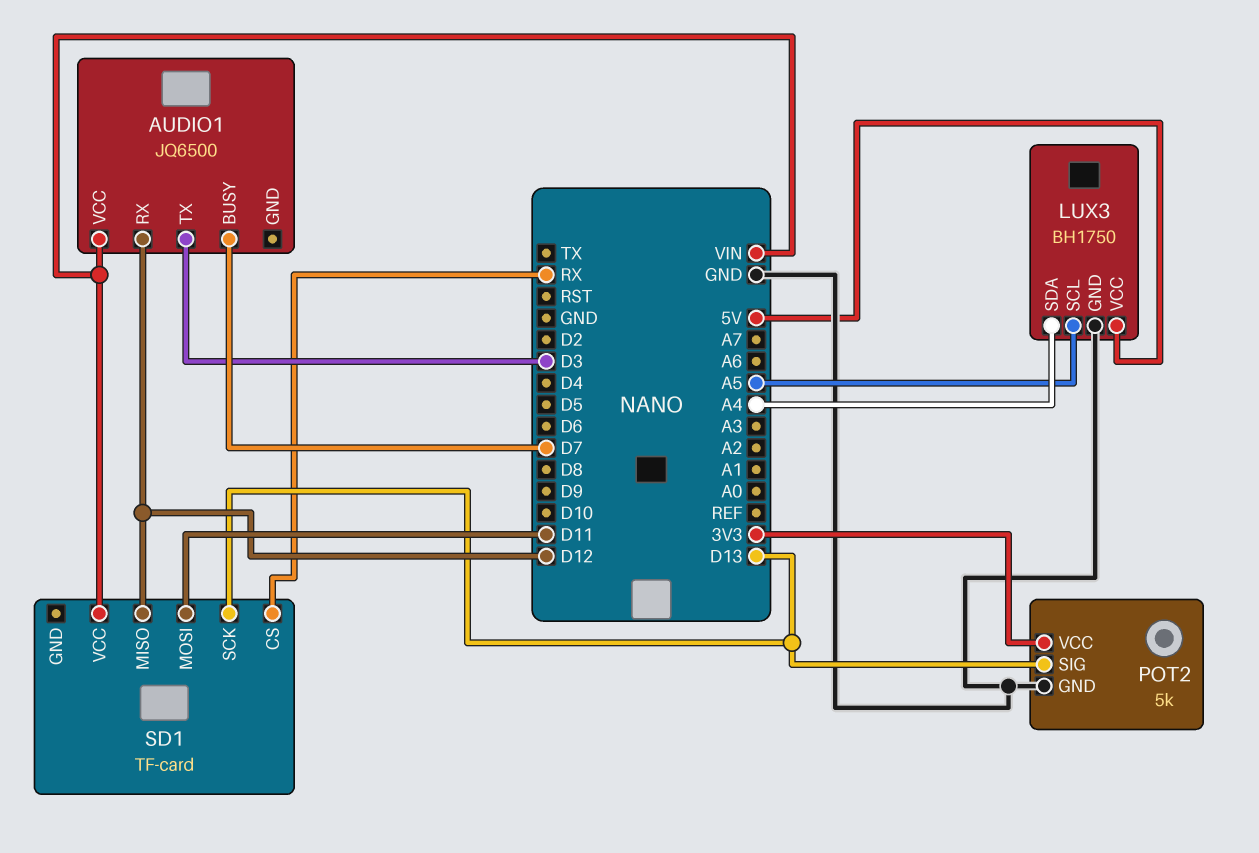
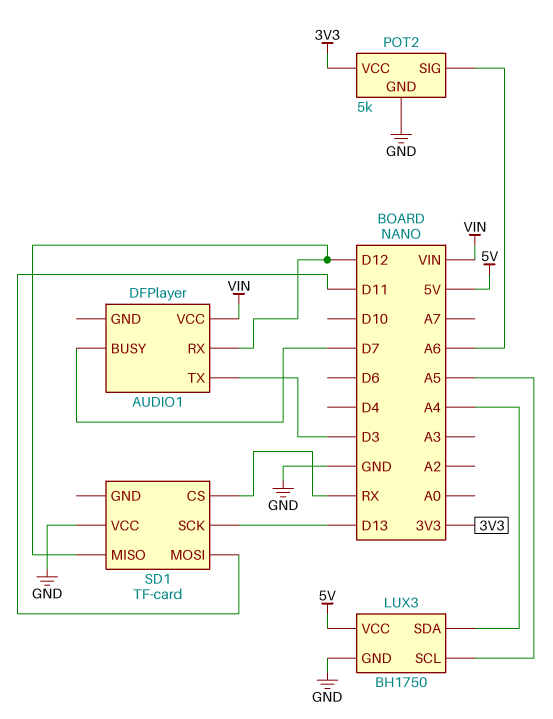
AUDIO1: JQ6500 -> DFPlayer
POT2 pin SIG: D13 -> A6
SD1 pin VCC: VIN -> GND

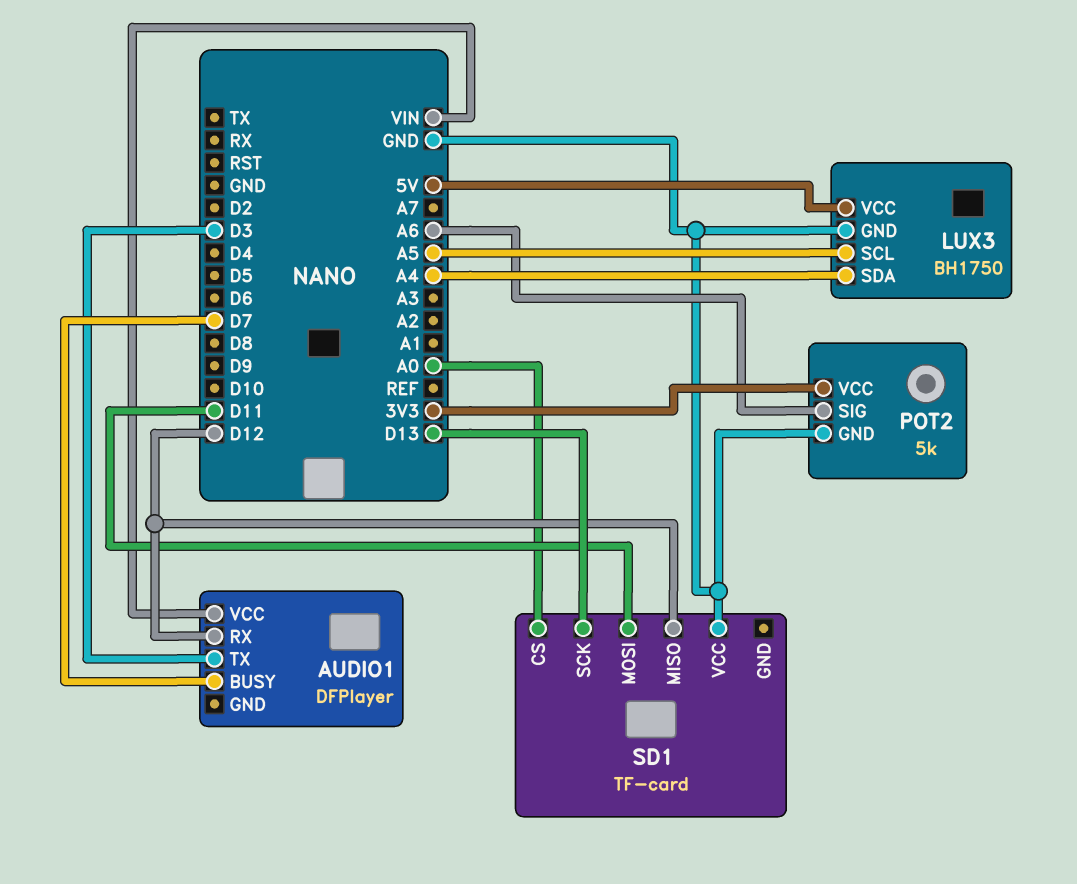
SD1 pin CS: RX -> A0

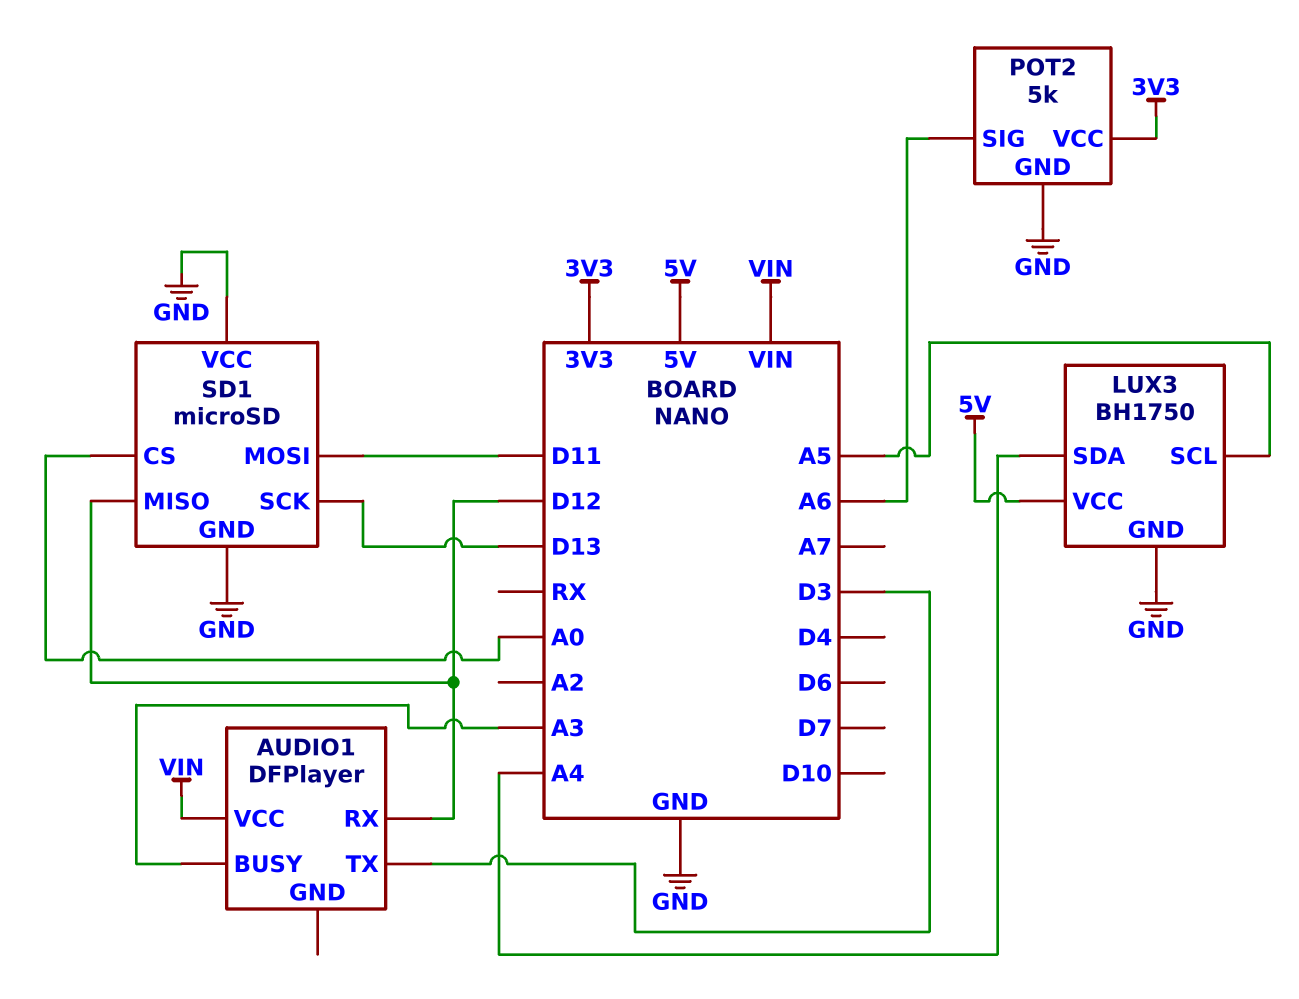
AUDIO1 pin BUSY: D7 -> A3
SD1: TF-card -> microSD
SD1 pin GND: none -> GND

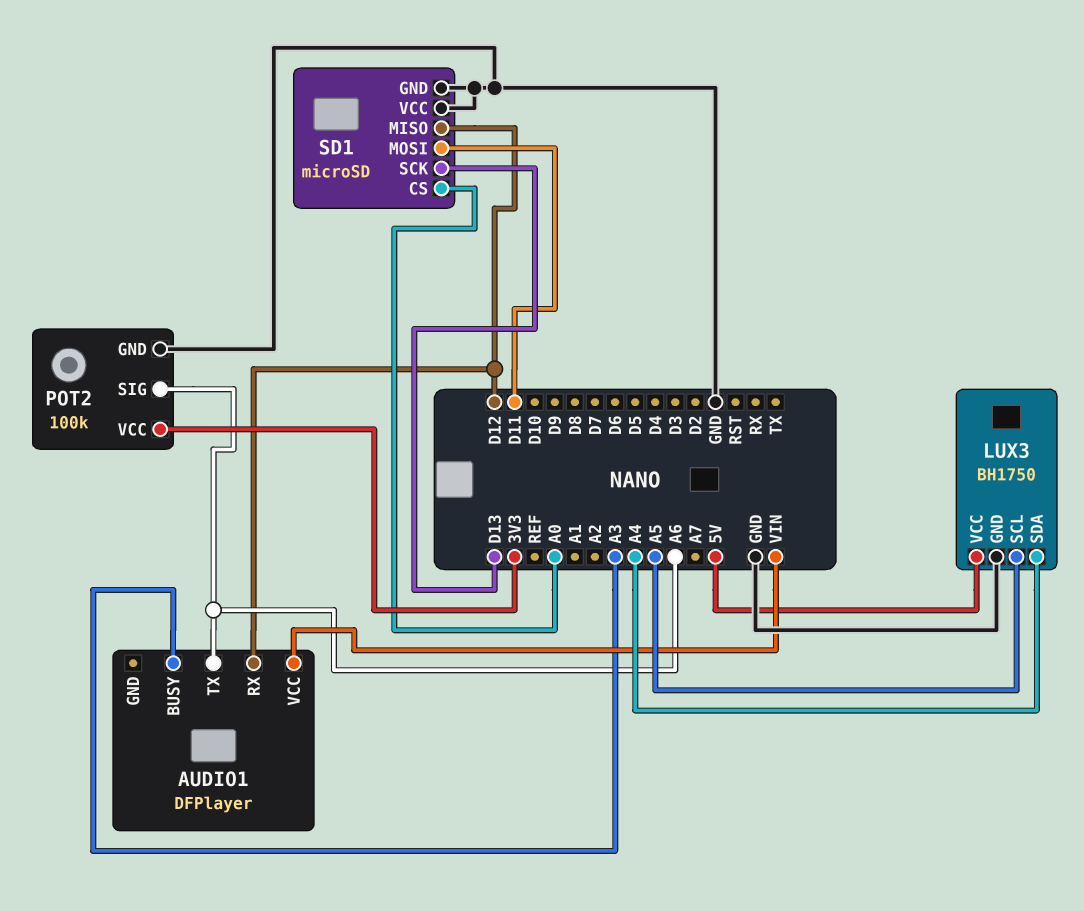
AUDIO1 pin TX: D3 -> A6
POT2: 5k -> 100k

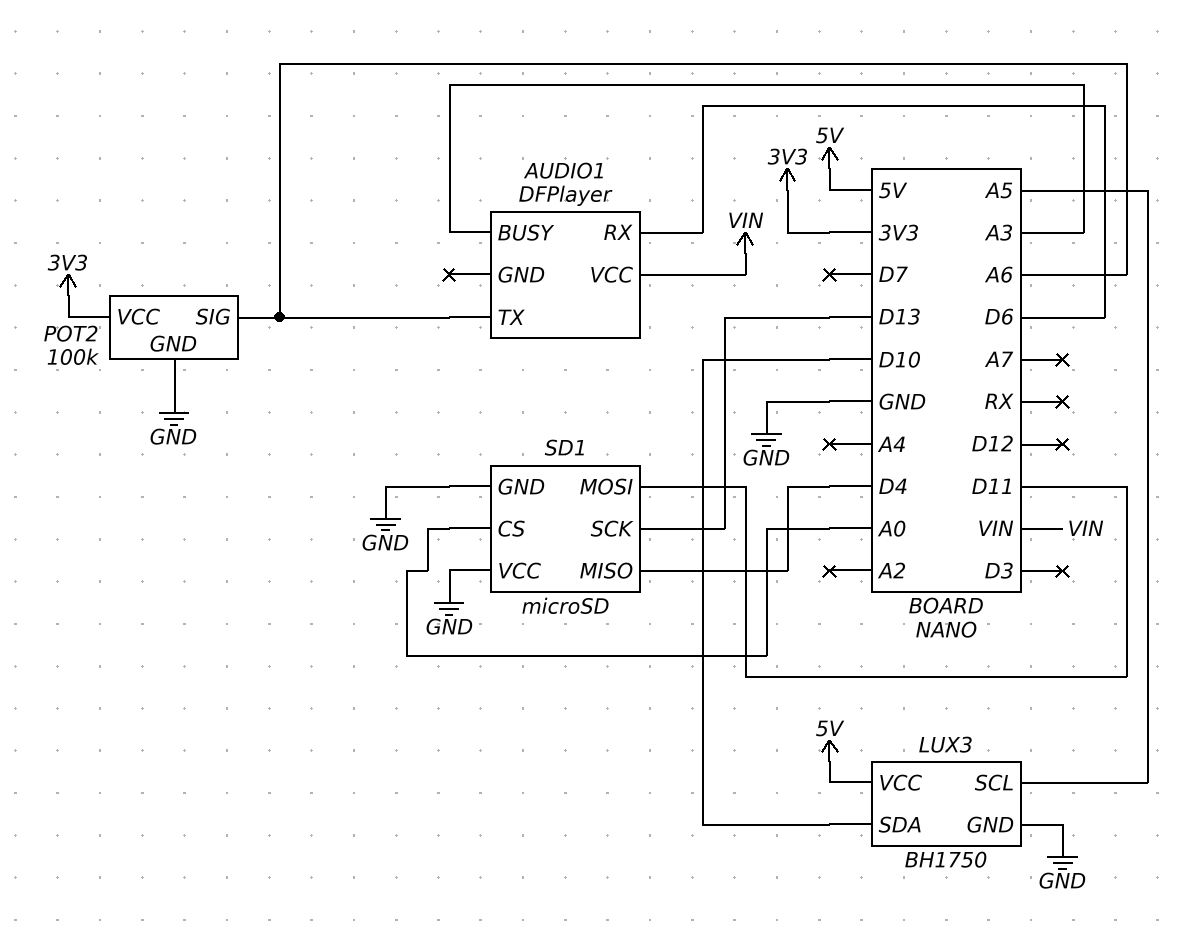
AUDIO1 pin RX: D12 -> D6
LUX3 pin SDA: A4 -> D10
SD1 pin MISO: D12 -> D4

